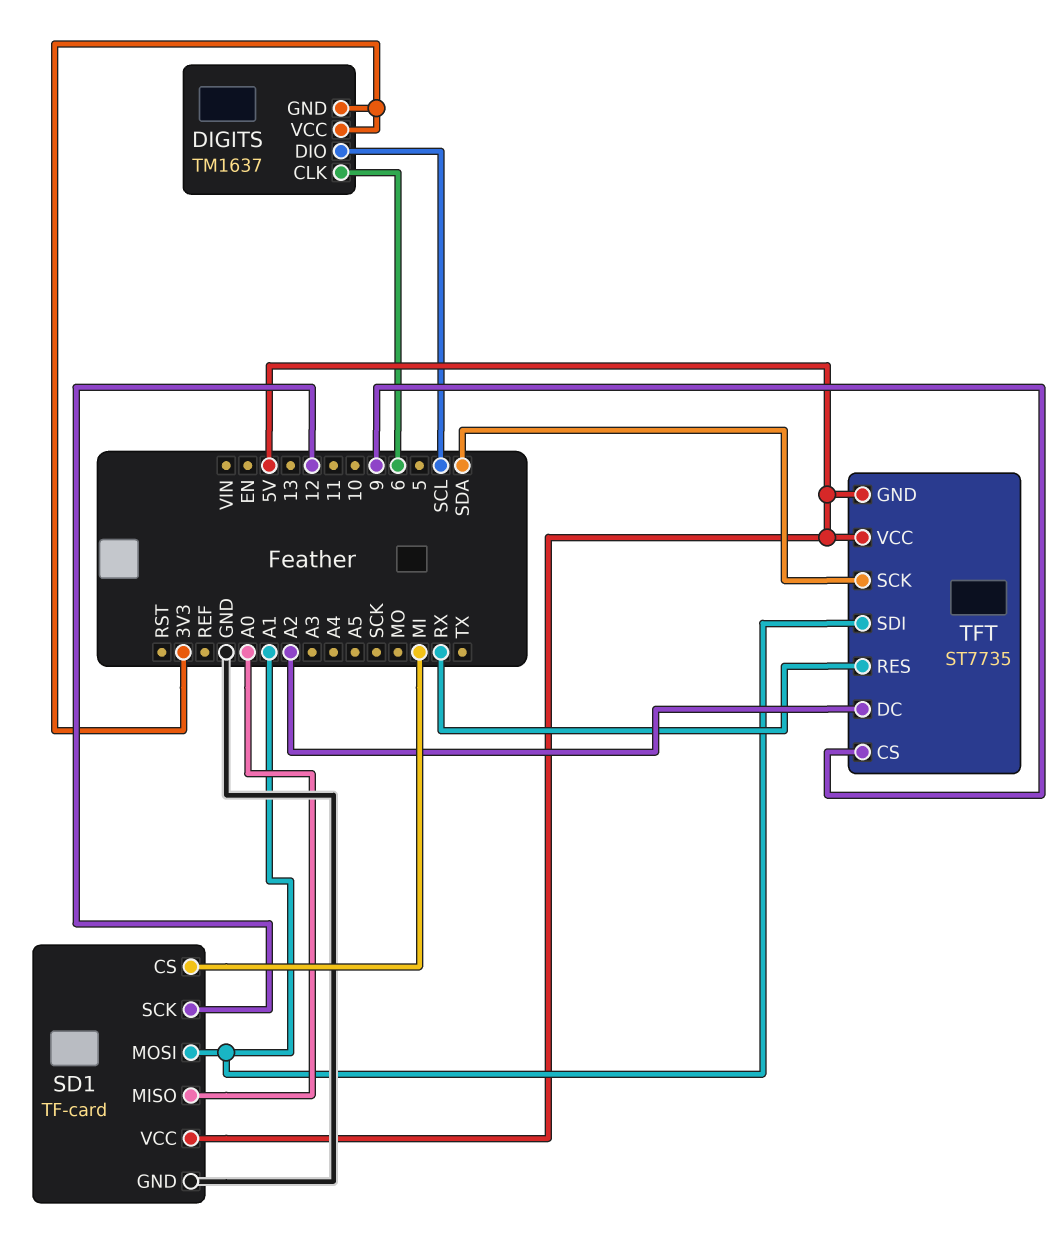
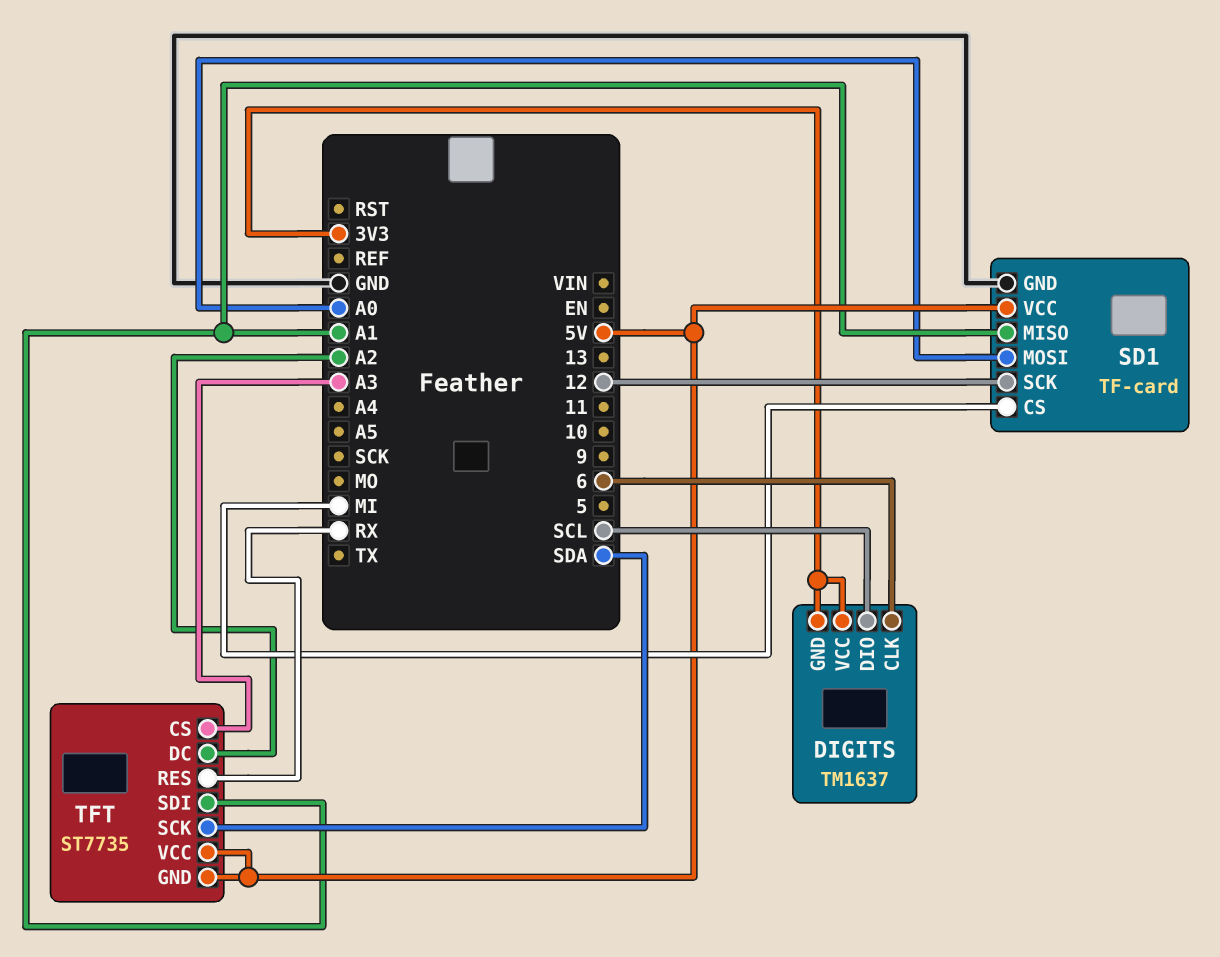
SD1 pin MISO: A0 -> A1
SD1 pin MOSI: A1 -> A0
TFT pin CS: 9 -> A3

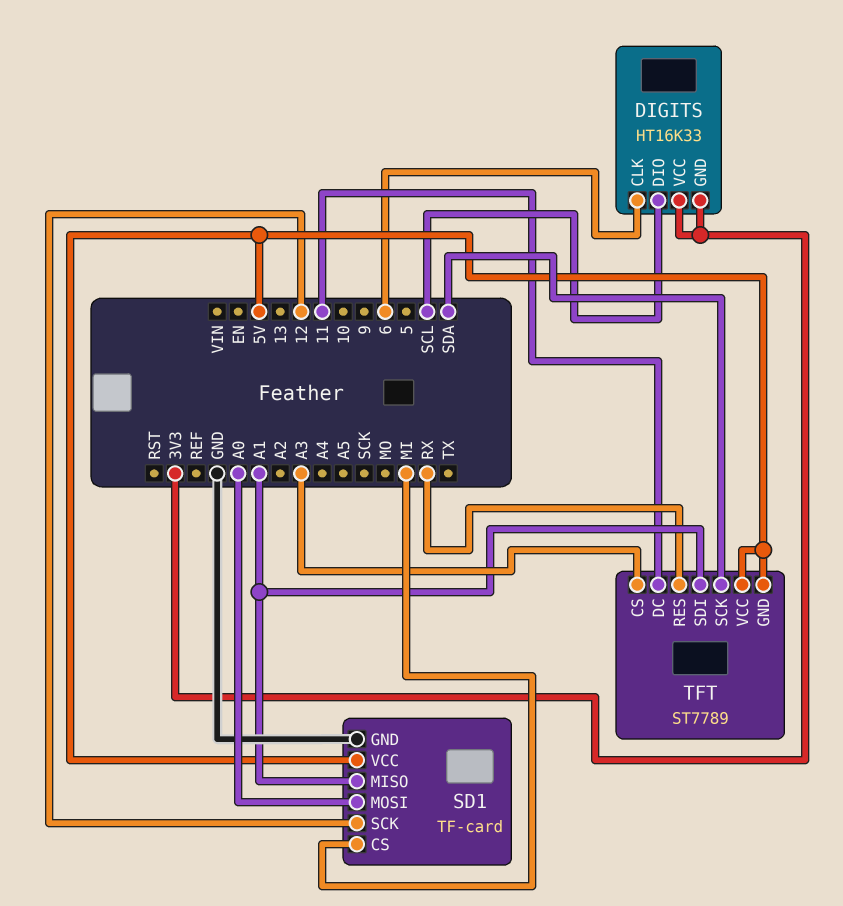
DIGITS: TM1637 -> HT16K33
TFT: ST7735 -> ST7789
TFT pin DC: A2 -> 11

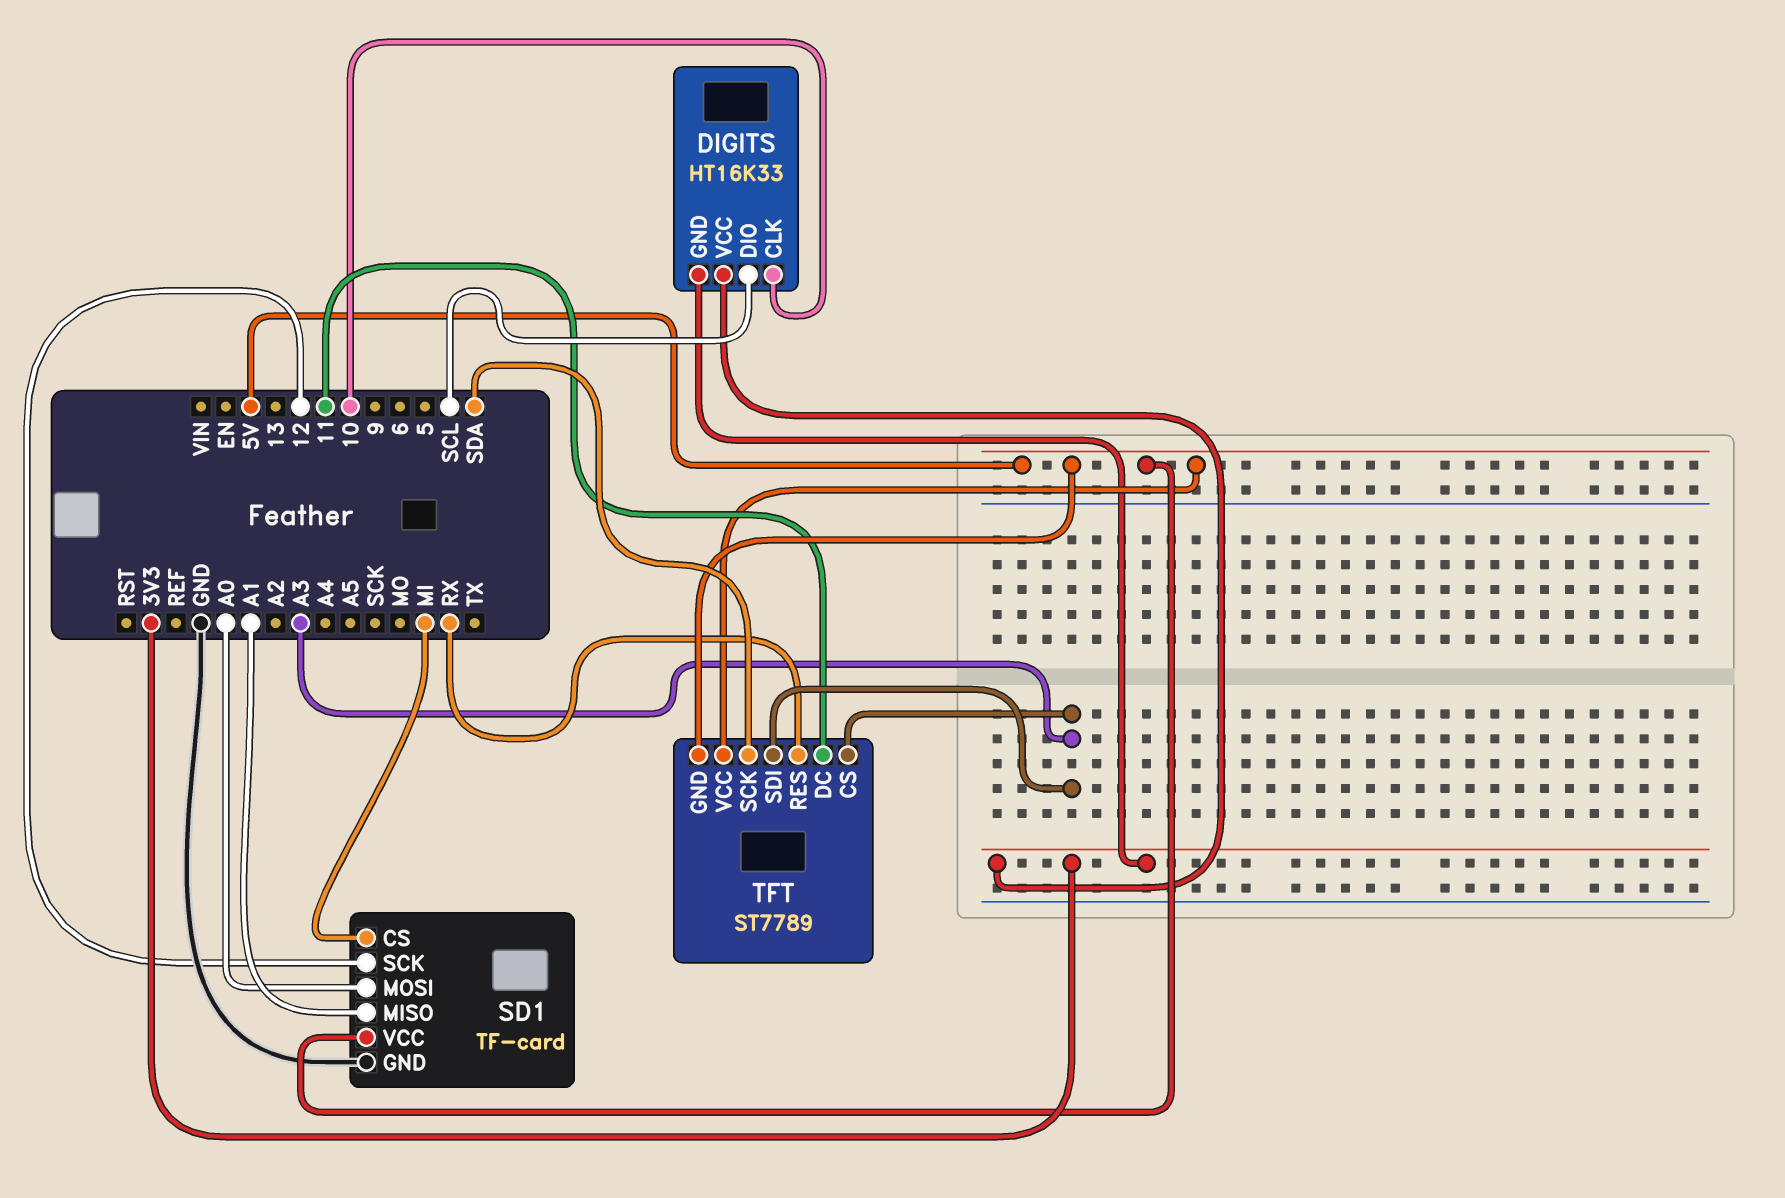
DIGITS pin CLK: 6 -> 10
TFT pin SDI: A1 -> A3

